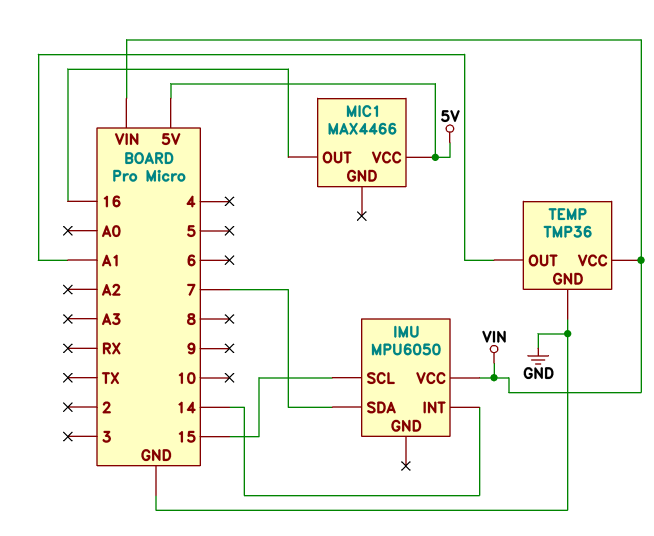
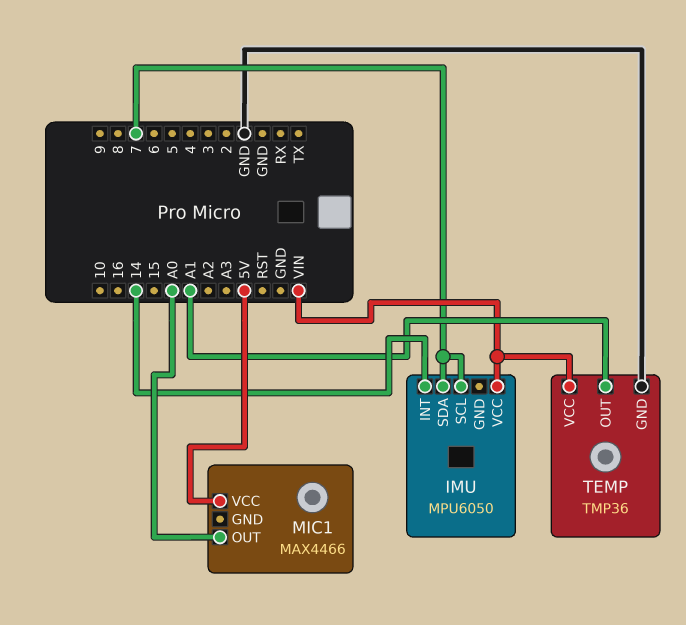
IMU pin SCL: 15 -> 7
MIC1 pin OUT: 16 -> A0

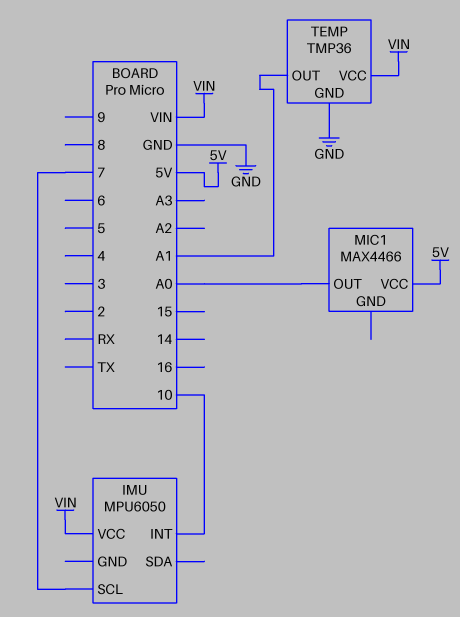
IMU pin INT: 14 -> 10
IMU pin SDA: 7 -> none

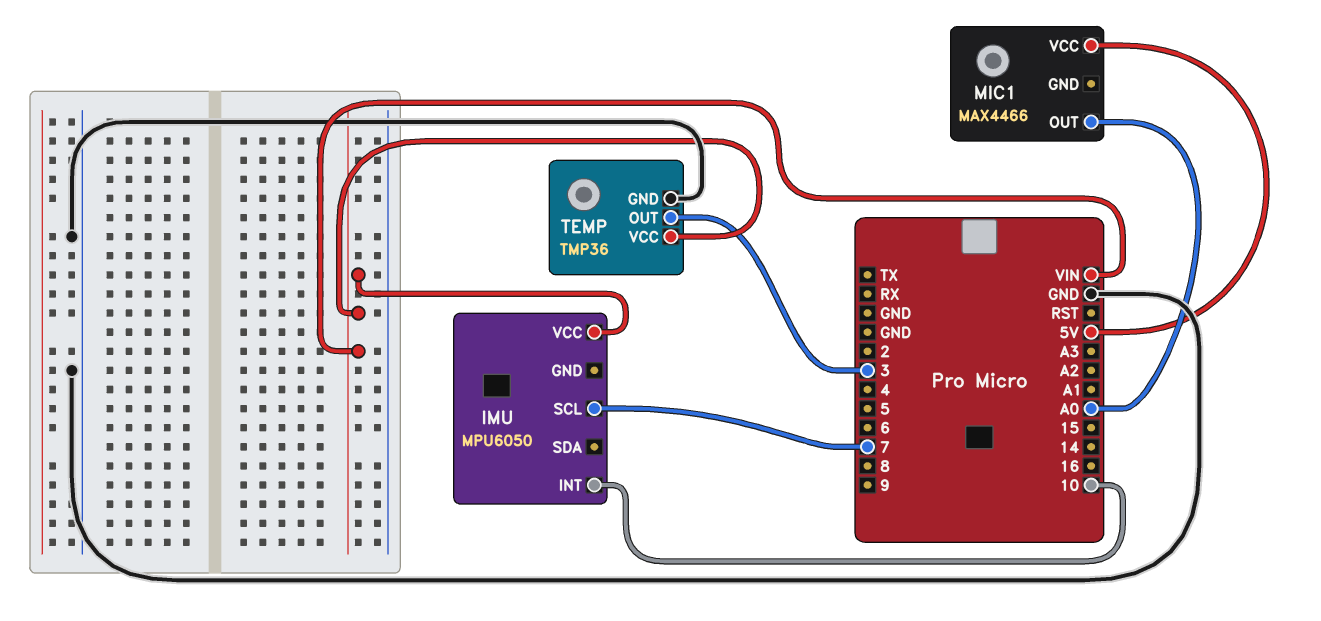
TEMP pin OUT: A1 -> 3

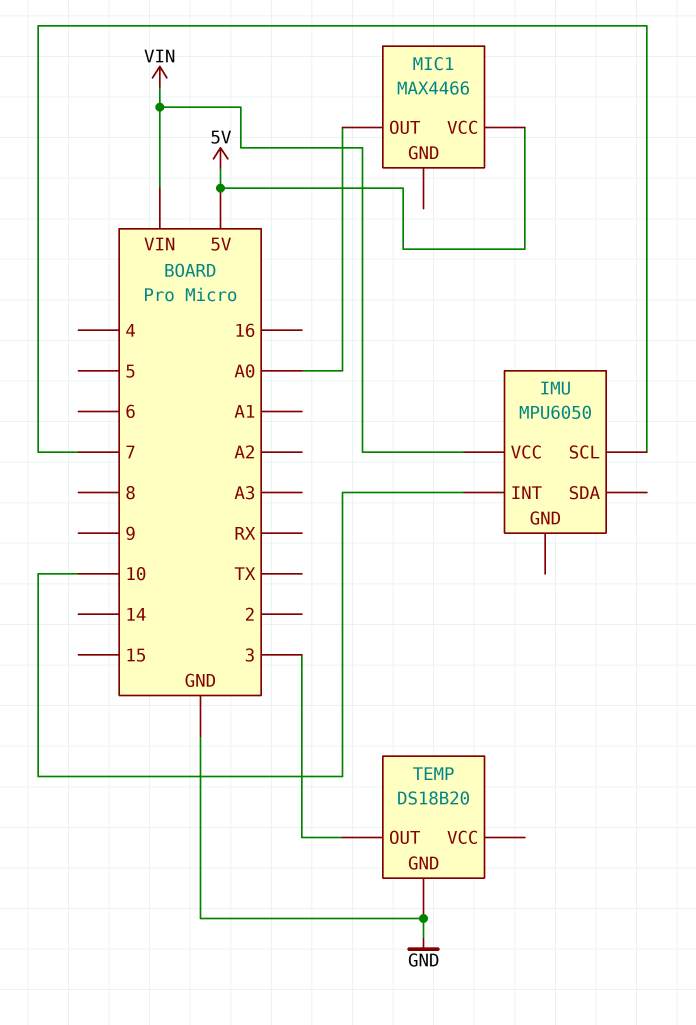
TEMP: TMP36 -> DS18B20
TEMP pin VCC: VIN -> none

